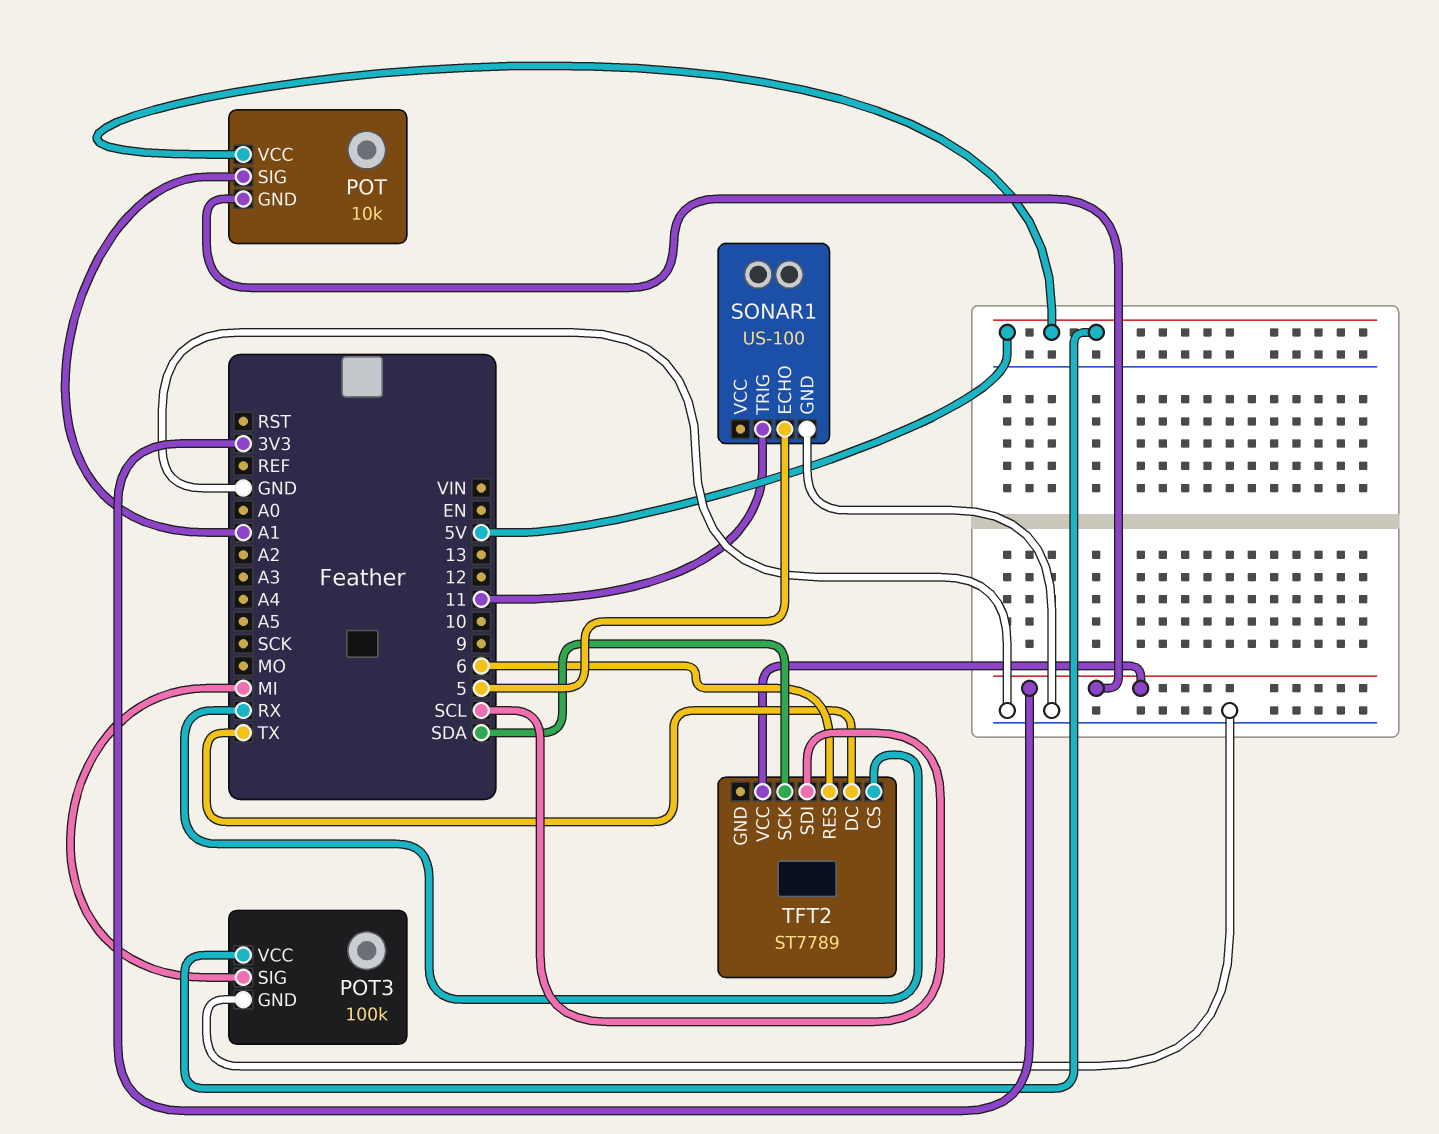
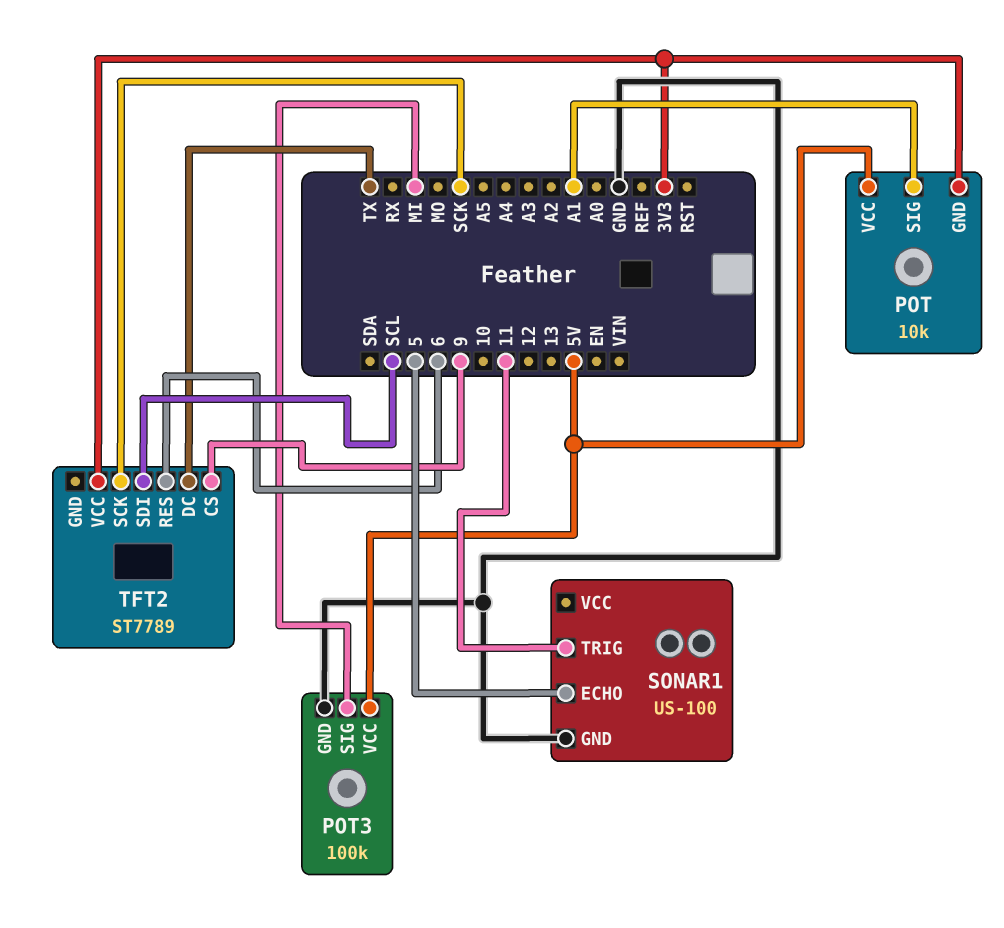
TFT2 pin CS: RX -> 9
TFT2 pin SCK: SDA -> SCK

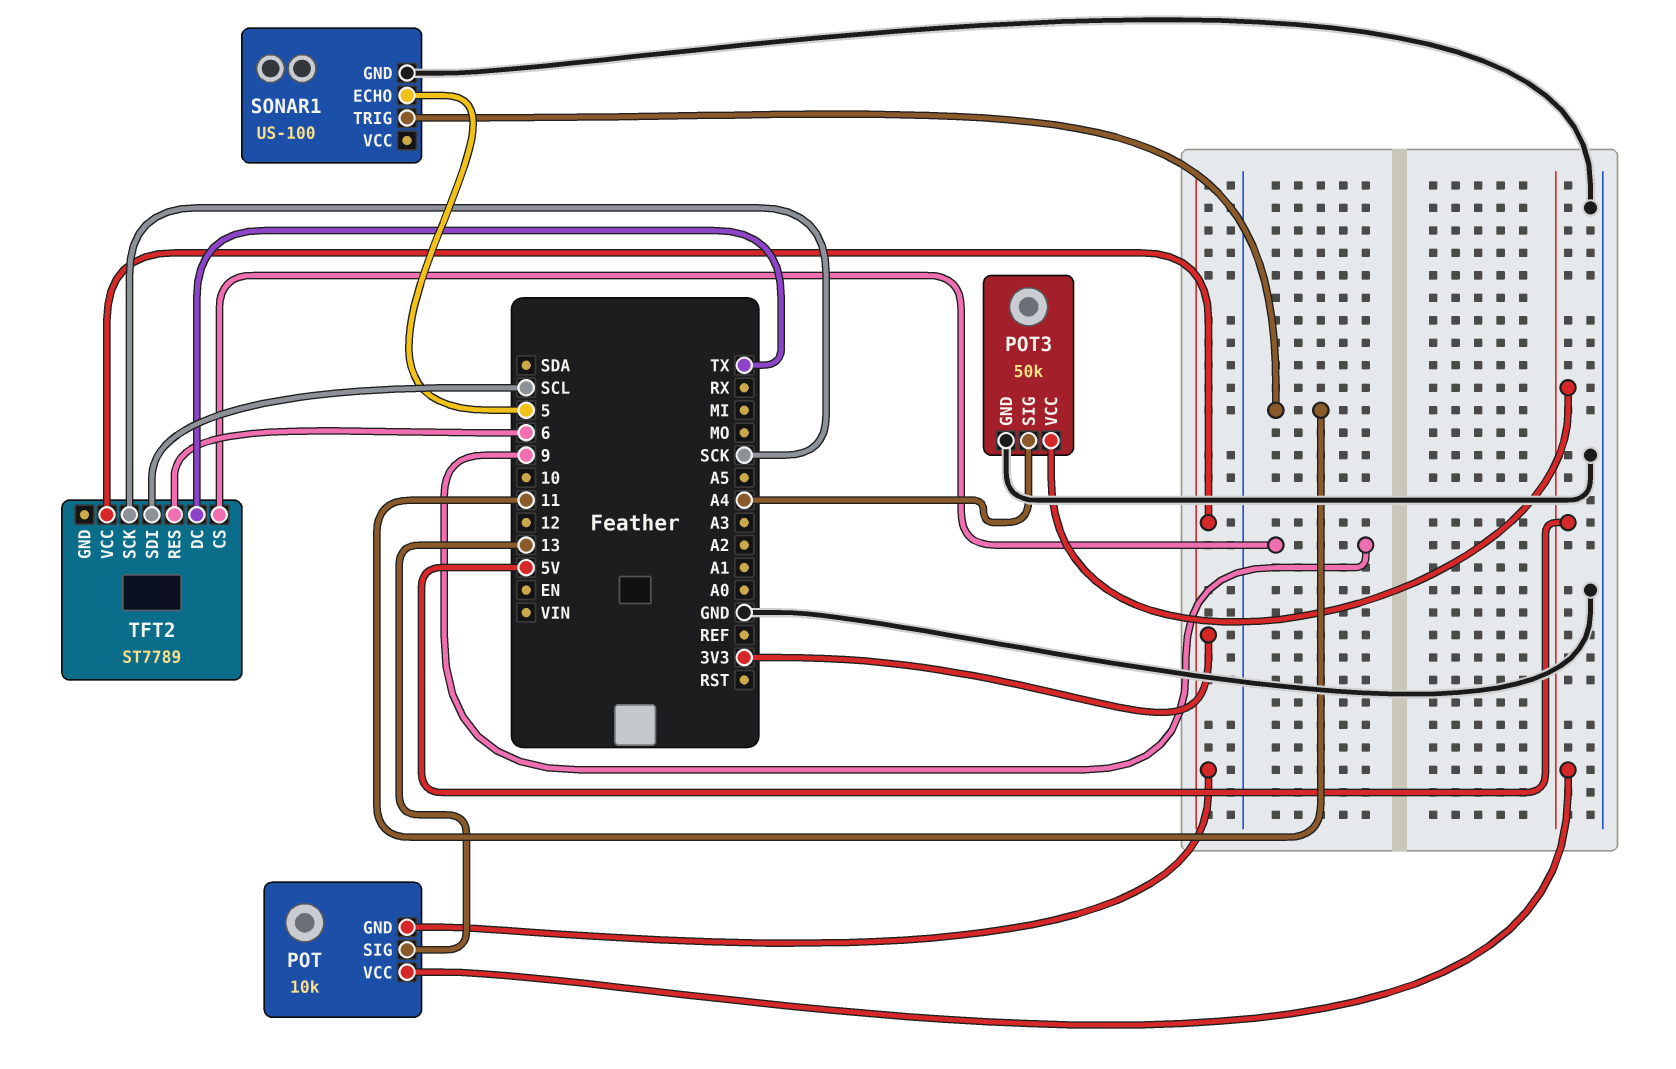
POT pin SIG: A1 -> 13
POT3: 100k -> 50k
POT3 pin SIG: MI -> A4

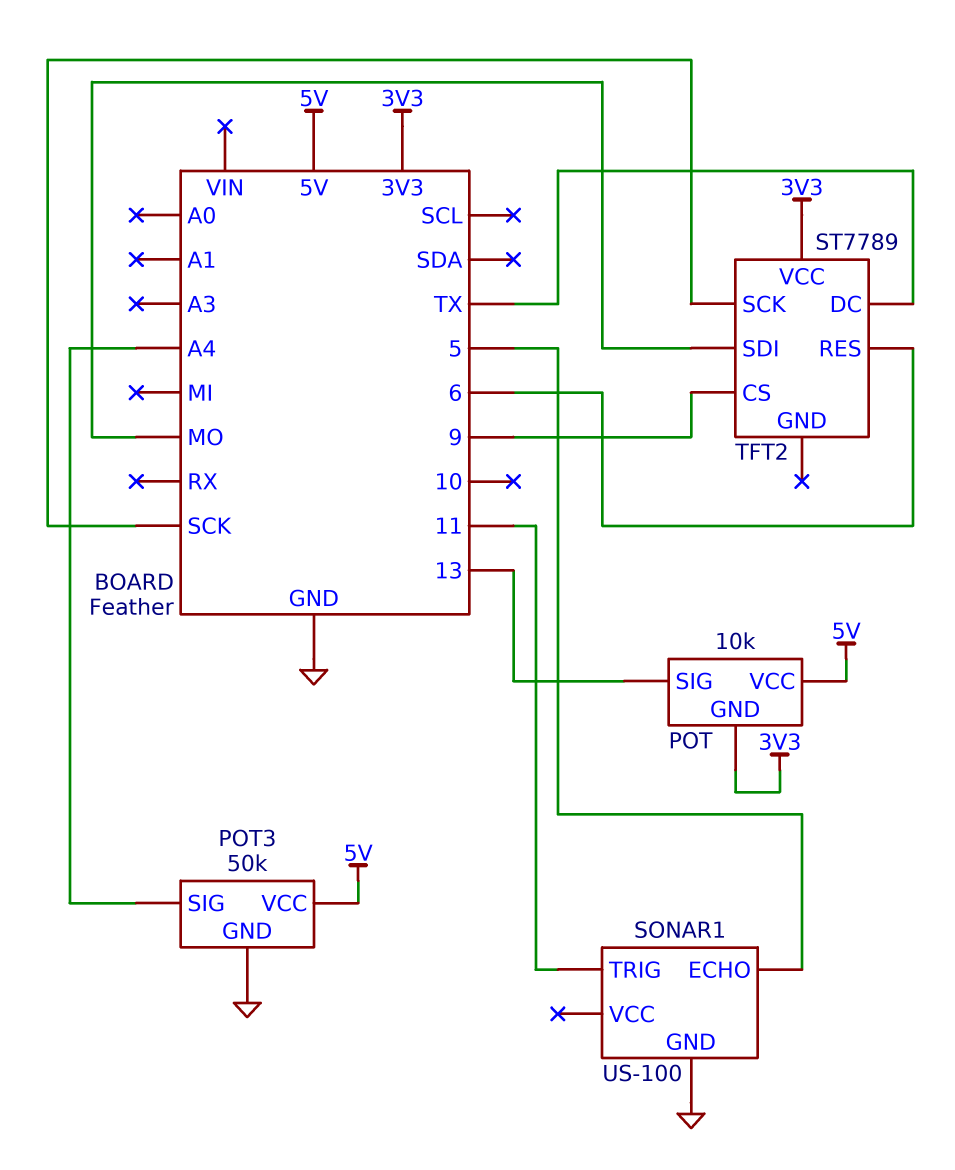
TFT2 pin SDI: SCL -> MO

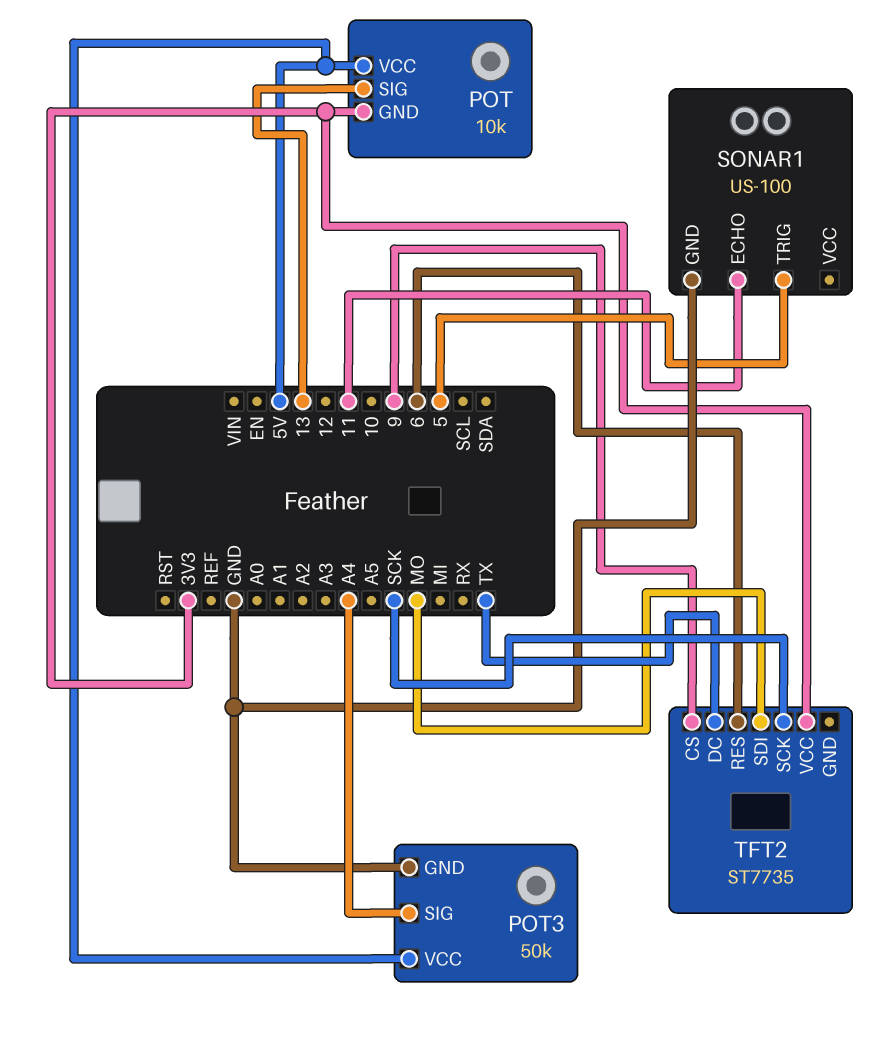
SONAR1 pin ECHO: 5 -> 11
SONAR1 pin TRIG: 11 -> 5
TFT2: ST7789 -> ST7735

